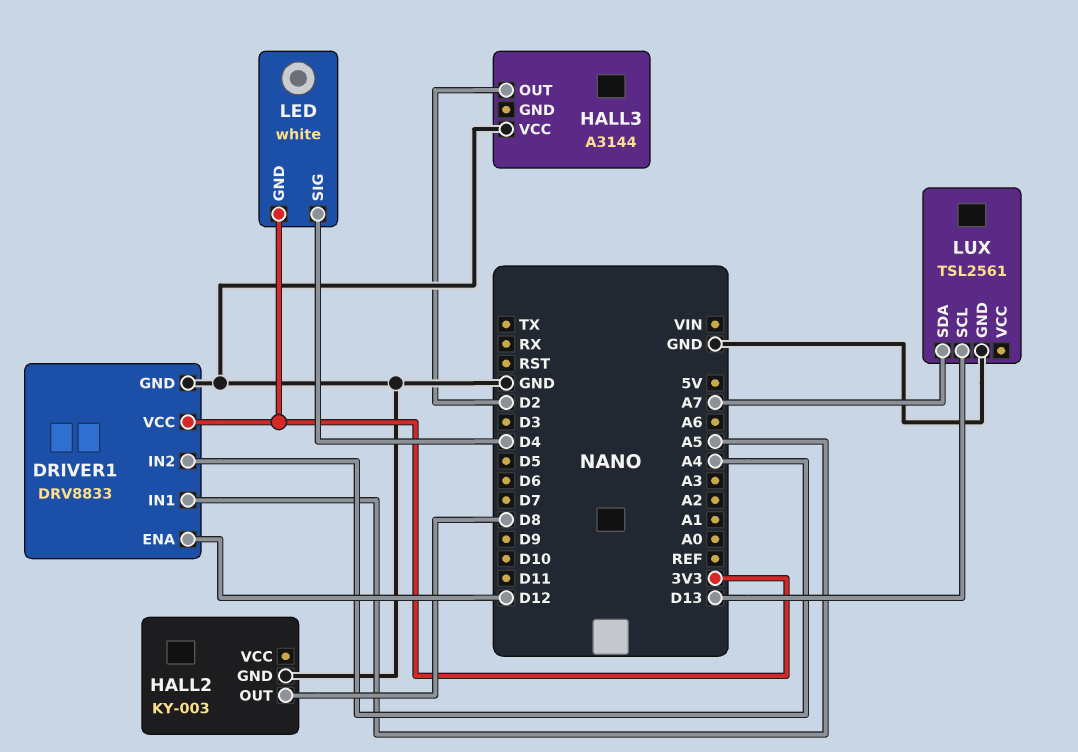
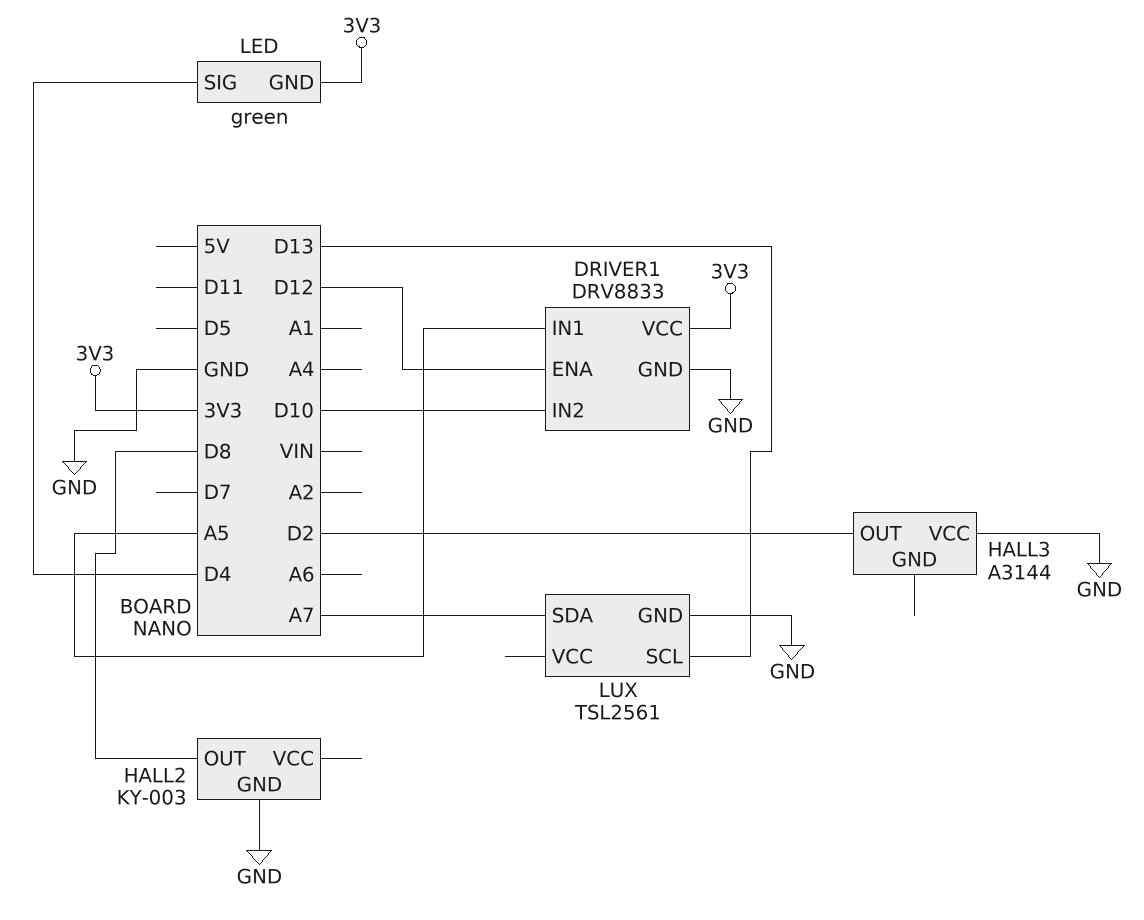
DRIVER1 pin IN2: A4 -> D10
LED: white -> green

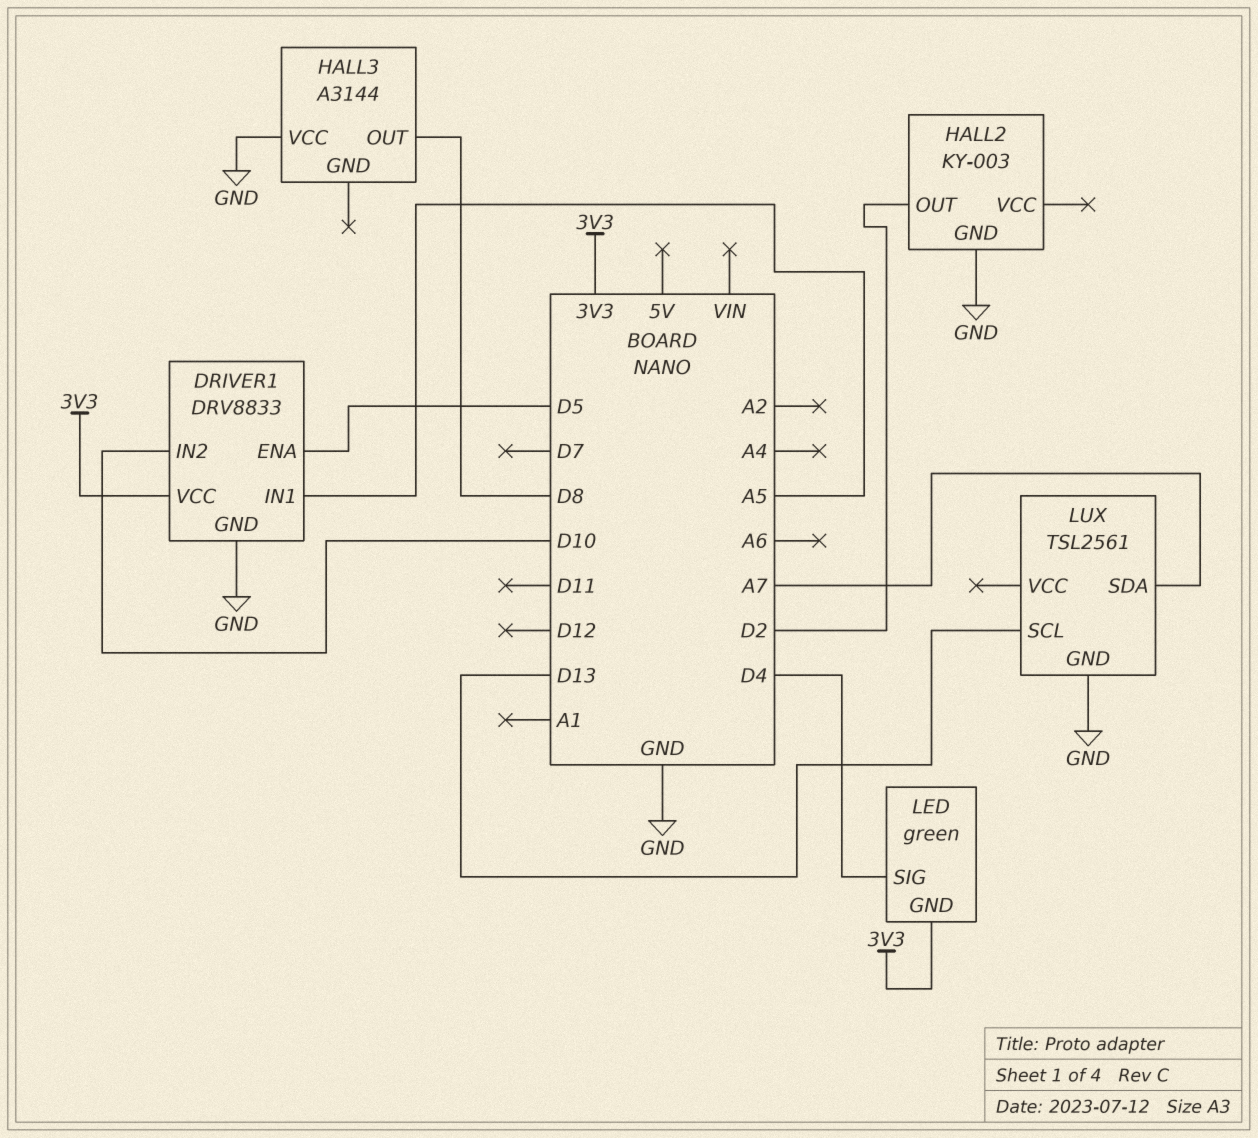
DRIVER1 pin ENA: D12 -> D5
HALL2 pin OUT: D8 -> D2
HALL3 pin OUT: D2 -> D8

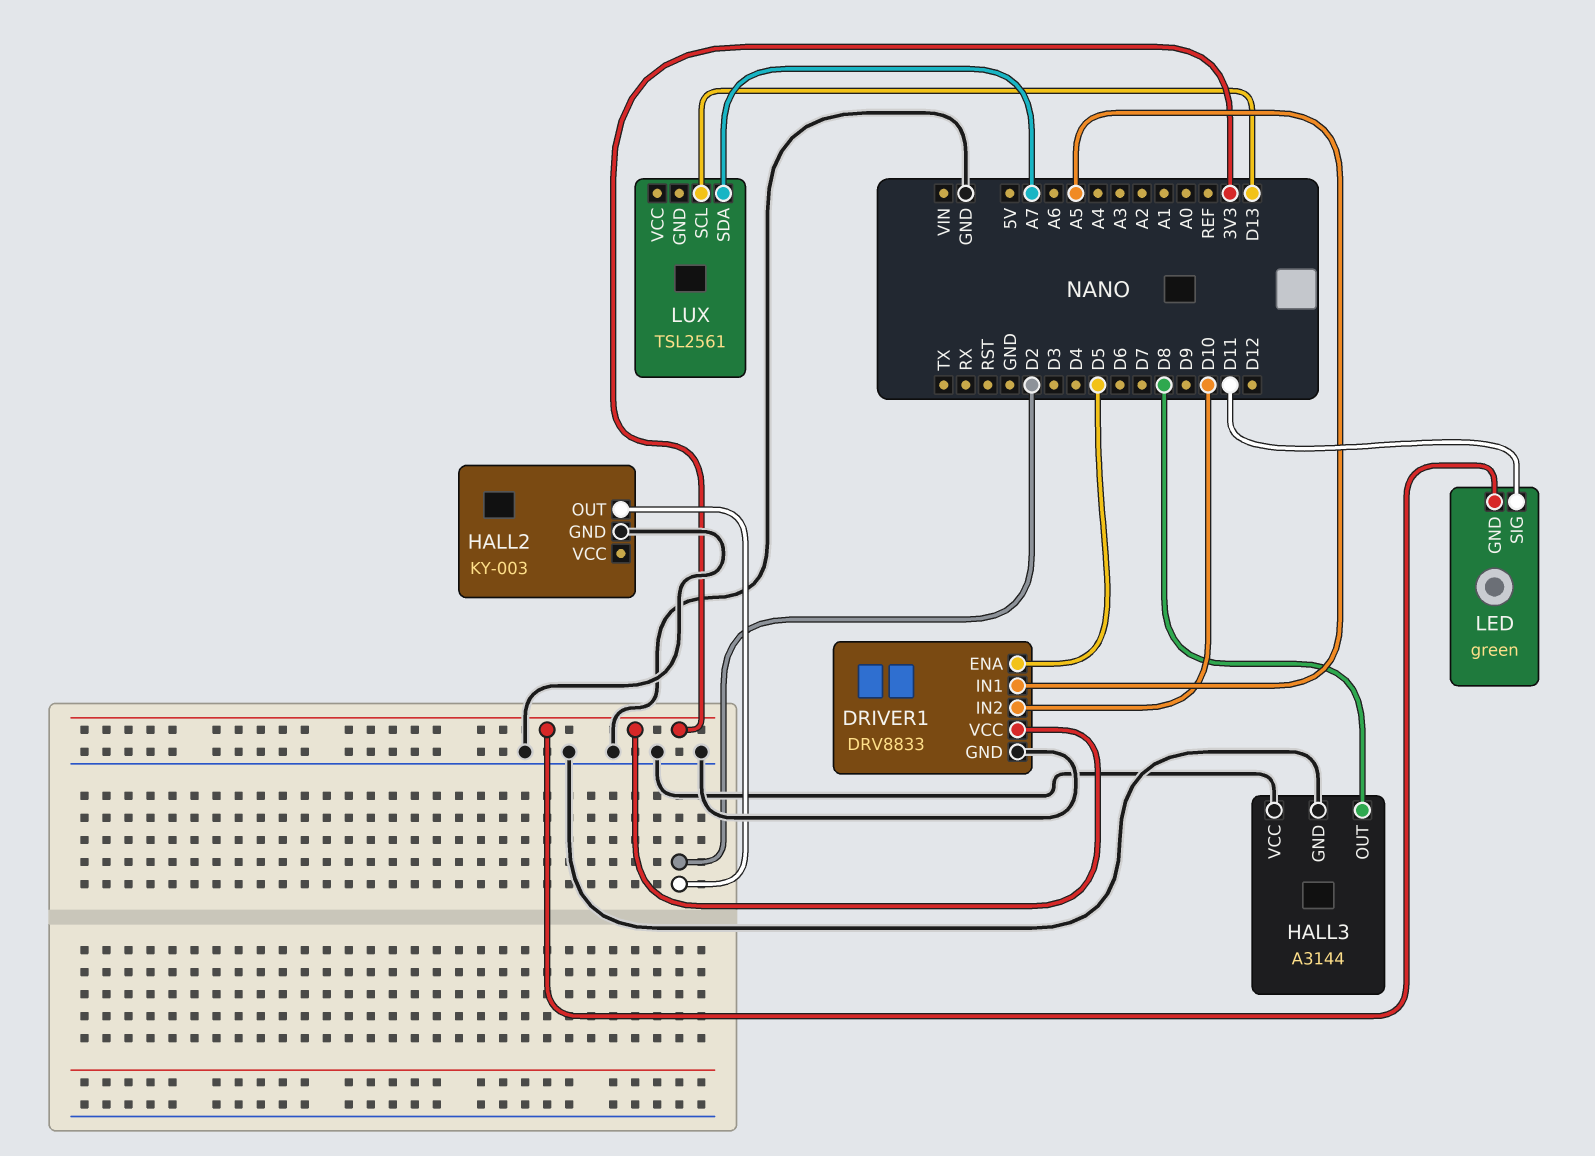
HALL3 pin GND: none -> GND
LED pin SIG: D4 -> D11
LUX pin GND: GND -> none

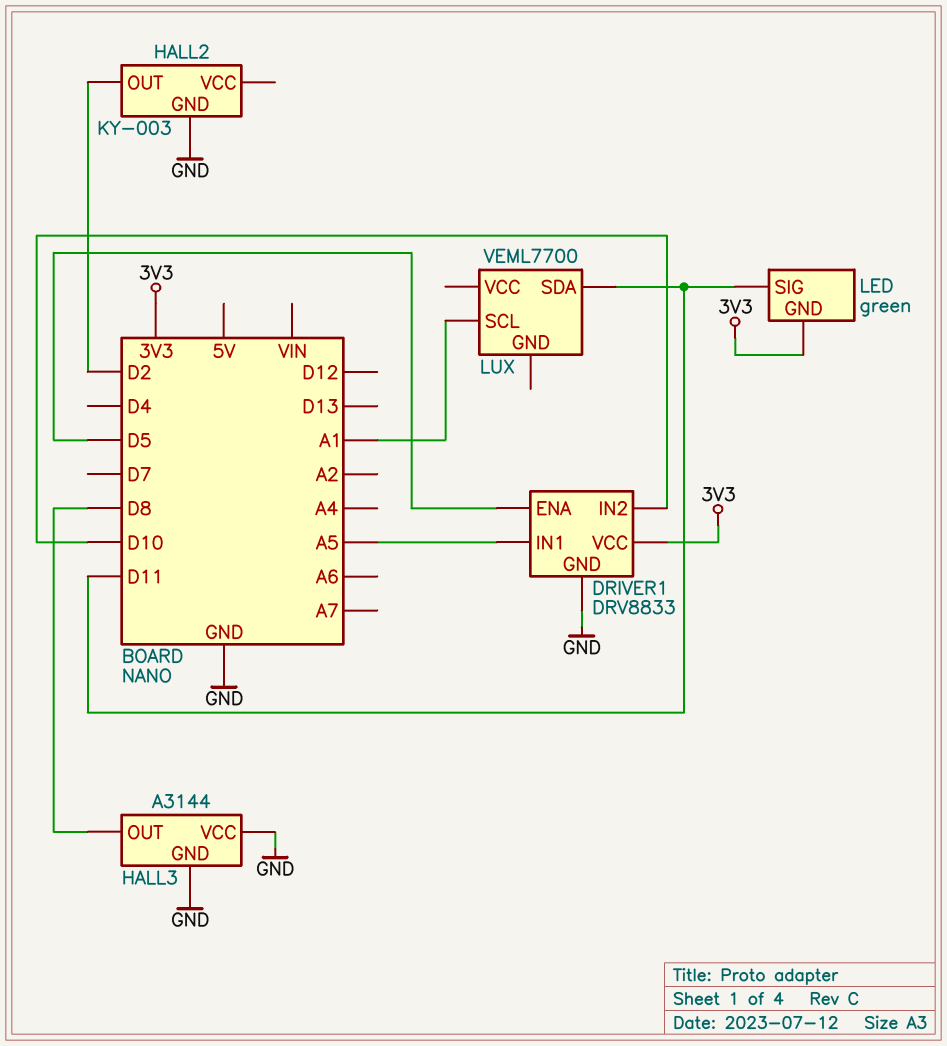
LUX: TSL2561 -> VEML7700
LUX pin SCL: D13 -> A1
LUX pin SDA: A7 -> D11

